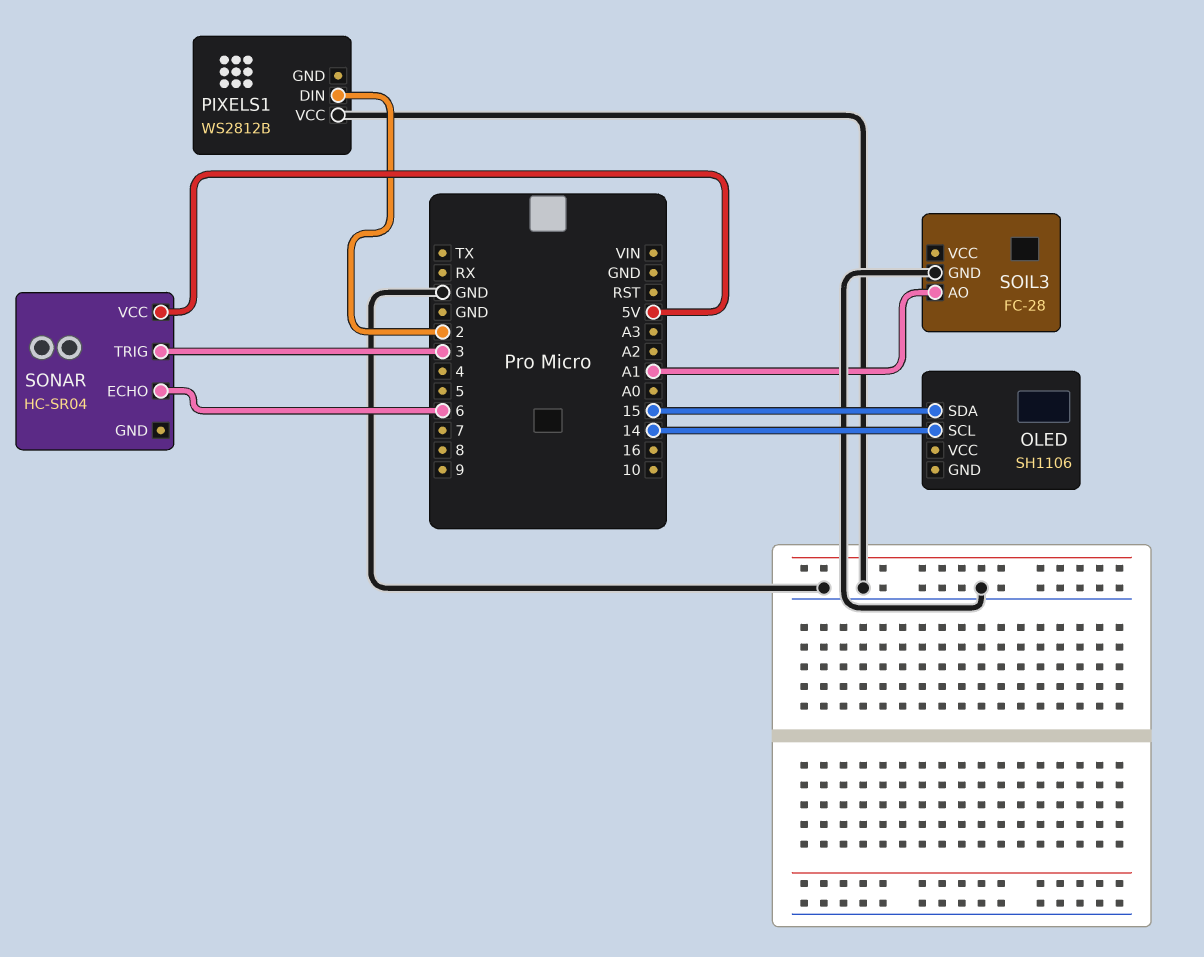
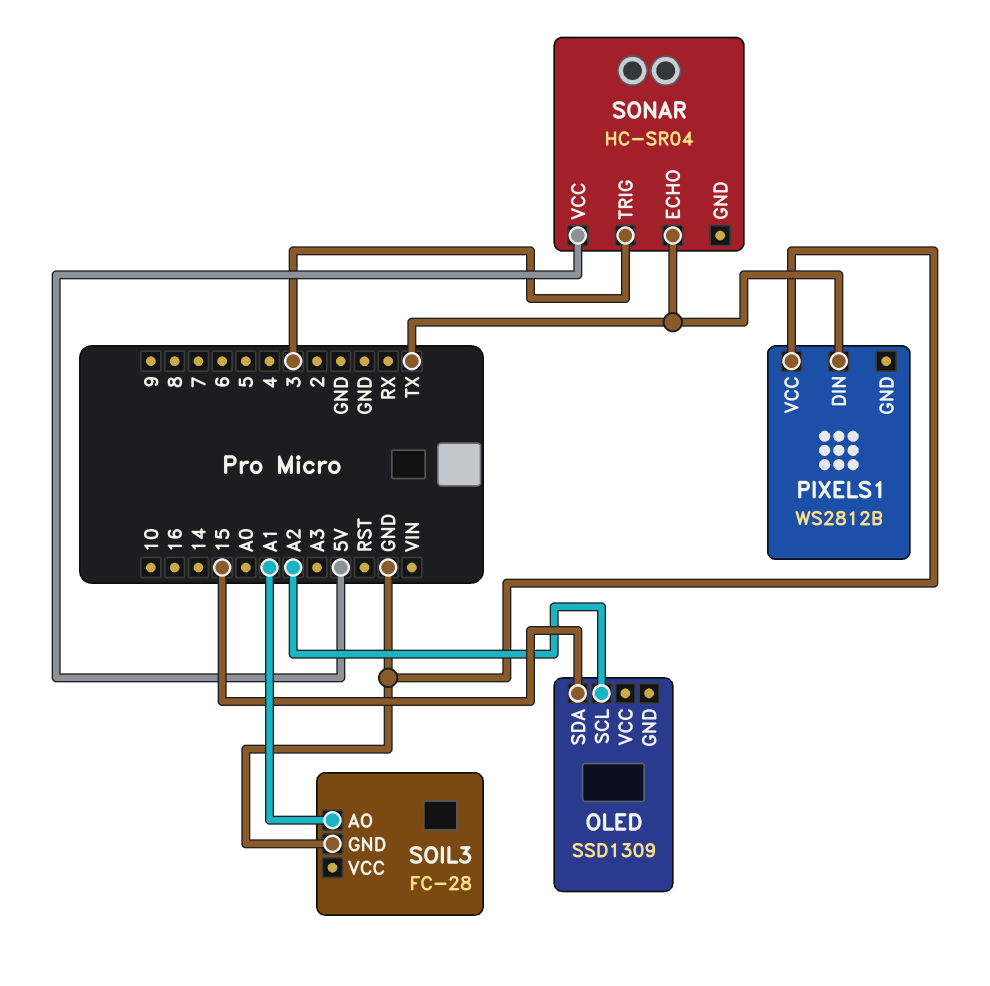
OLED: SH1106 -> SSD1309
OLED pin SCL: 14 -> A2
PIXELS1 pin DIN: 2 -> TX
SONAR pin ECHO: 6 -> TX

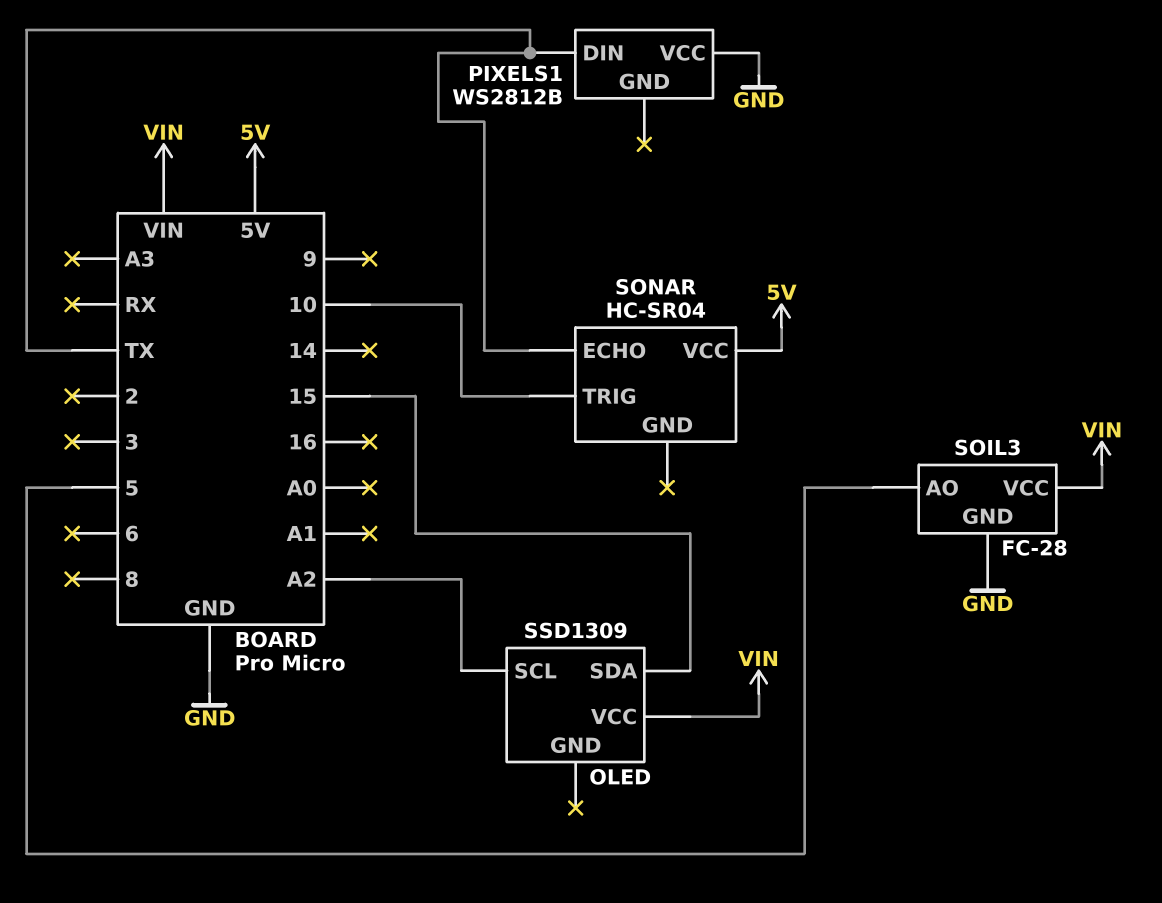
OLED pin VCC: none -> VIN
SOIL3 pin AO: A1 -> 5
SOIL3 pin VCC: none -> VIN
SONAR pin TRIG: 3 -> 10

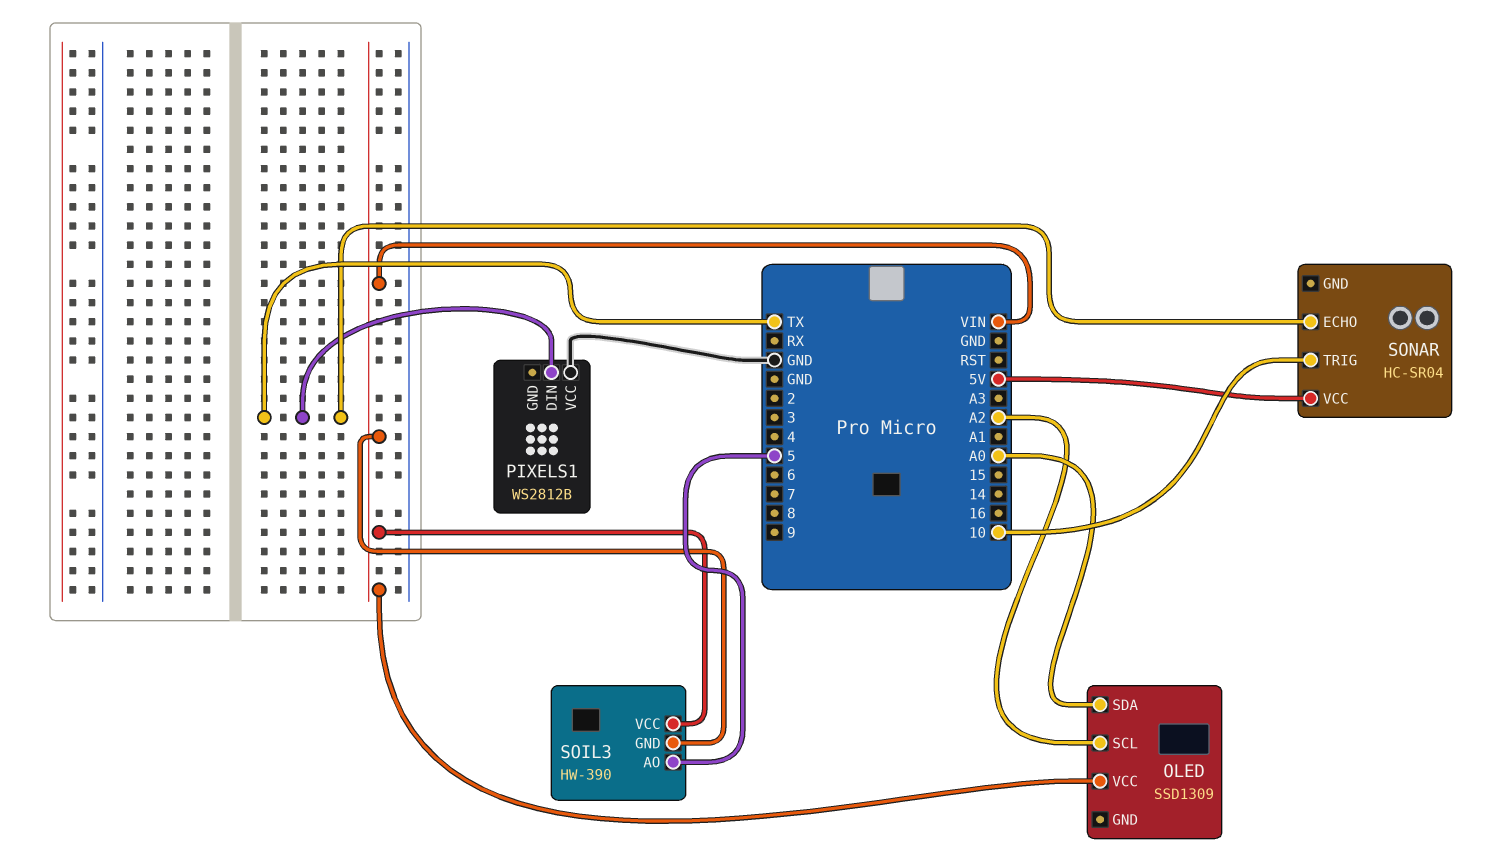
OLED pin SDA: 15 -> A0
SOIL3: FC-28 -> HW-390
SOIL3 pin GND: GND -> VIN

